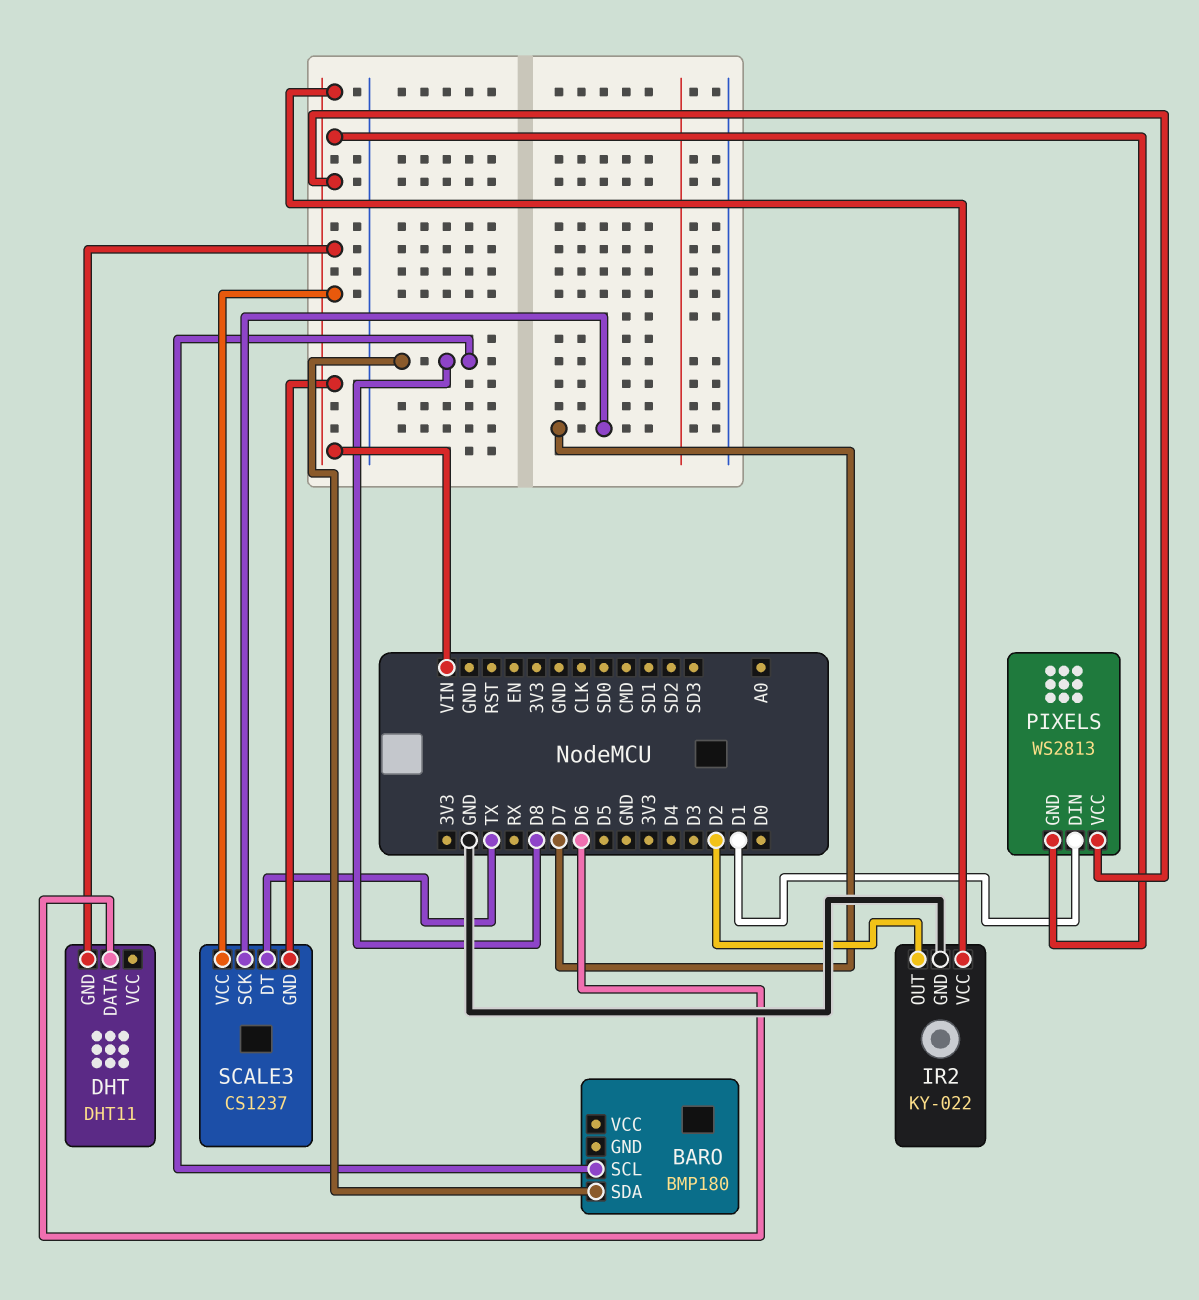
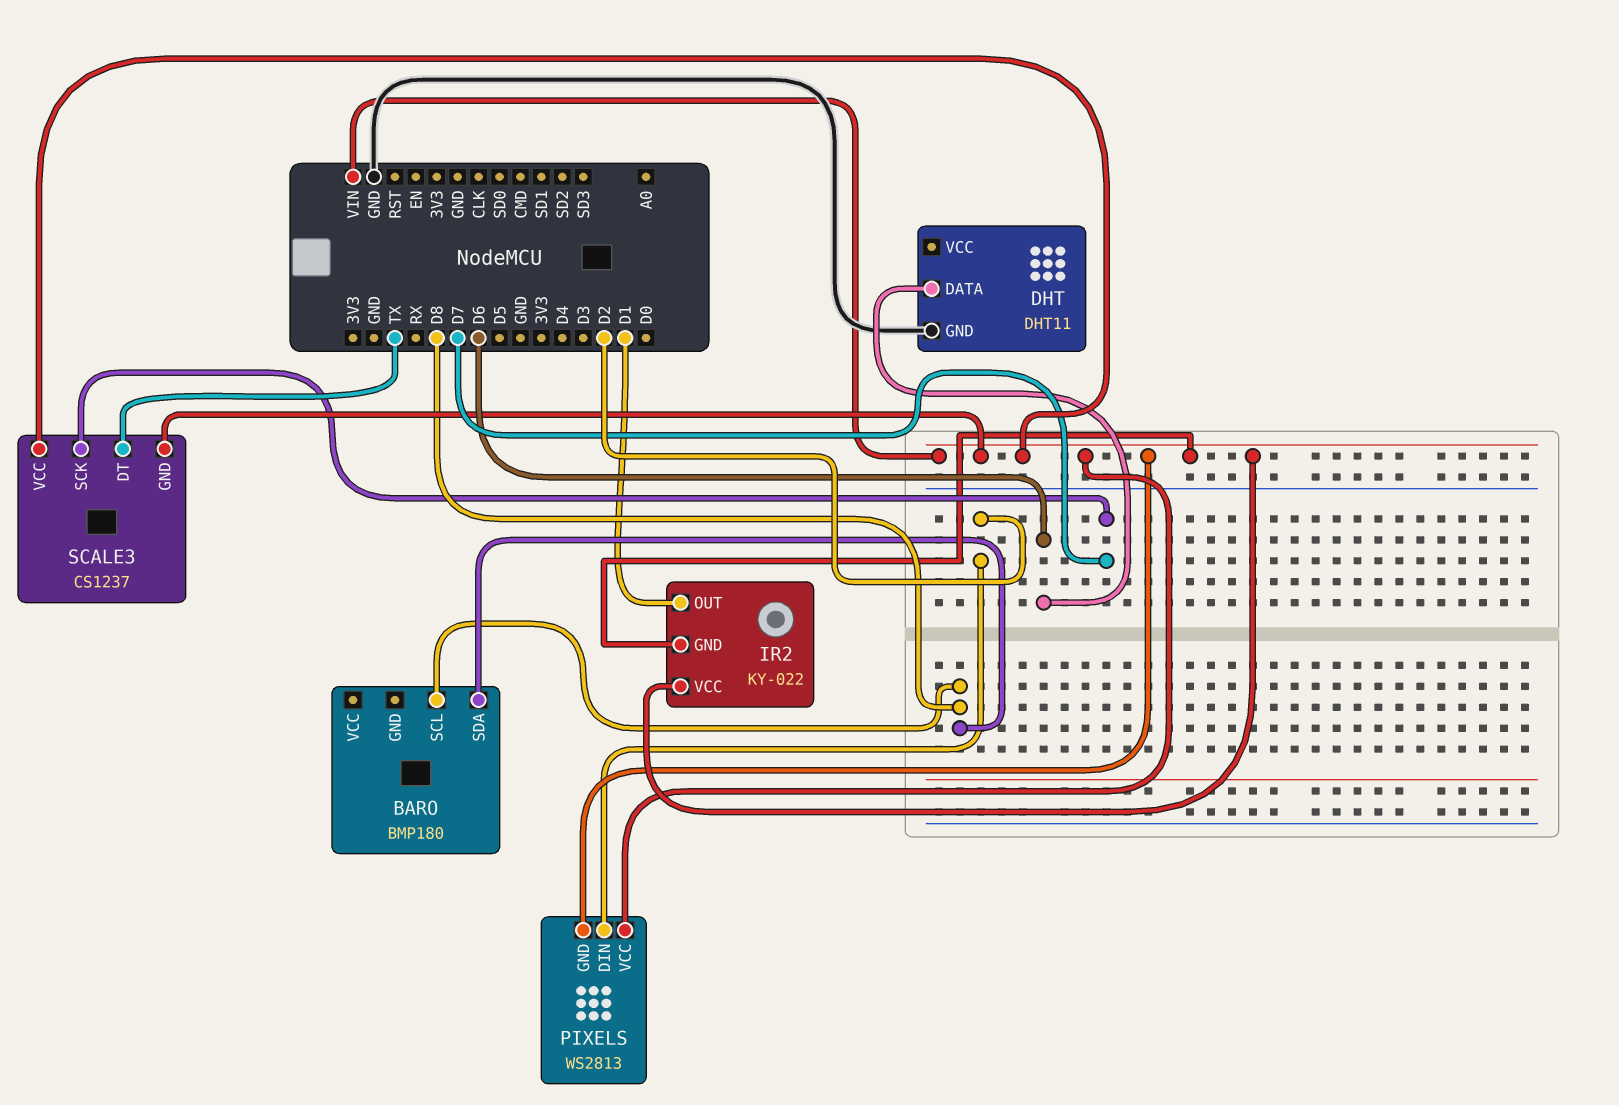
DHT pin GND: VIN -> GND
IR2 pin GND: GND -> VIN
IR2 pin OUT: D2 -> D1
PIXELS pin DIN: D1 -> D2

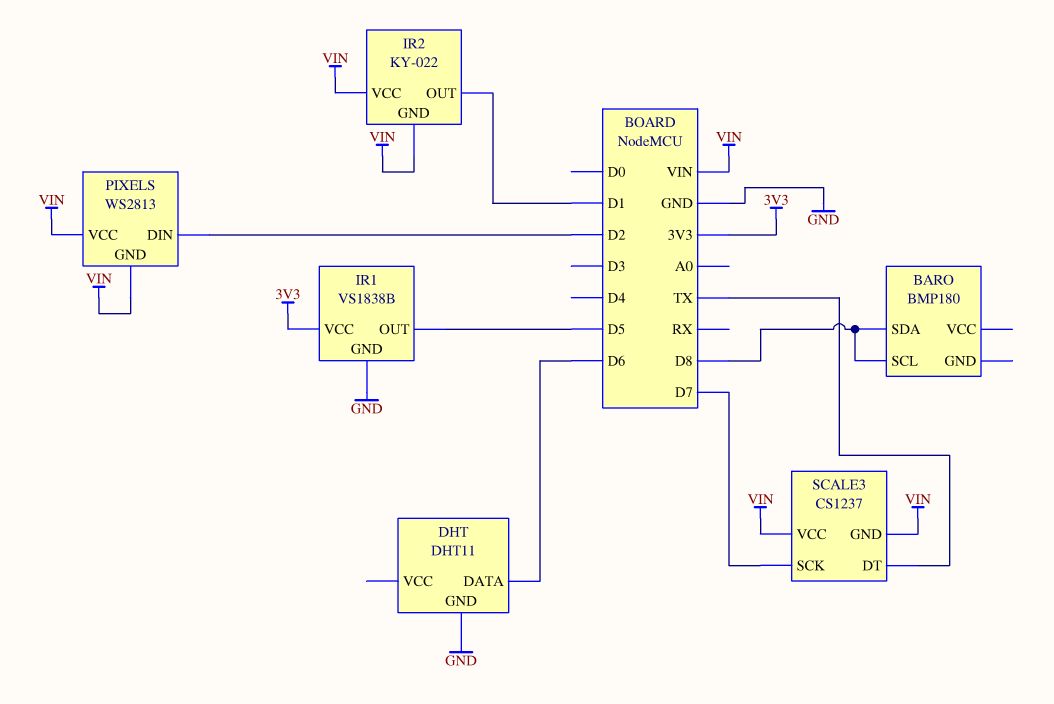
IR1: none -> VS1838B
IR1 pin GND: none -> GND
IR1 pin OUT: none -> D5
IR1 pin VCC: none -> 3V3

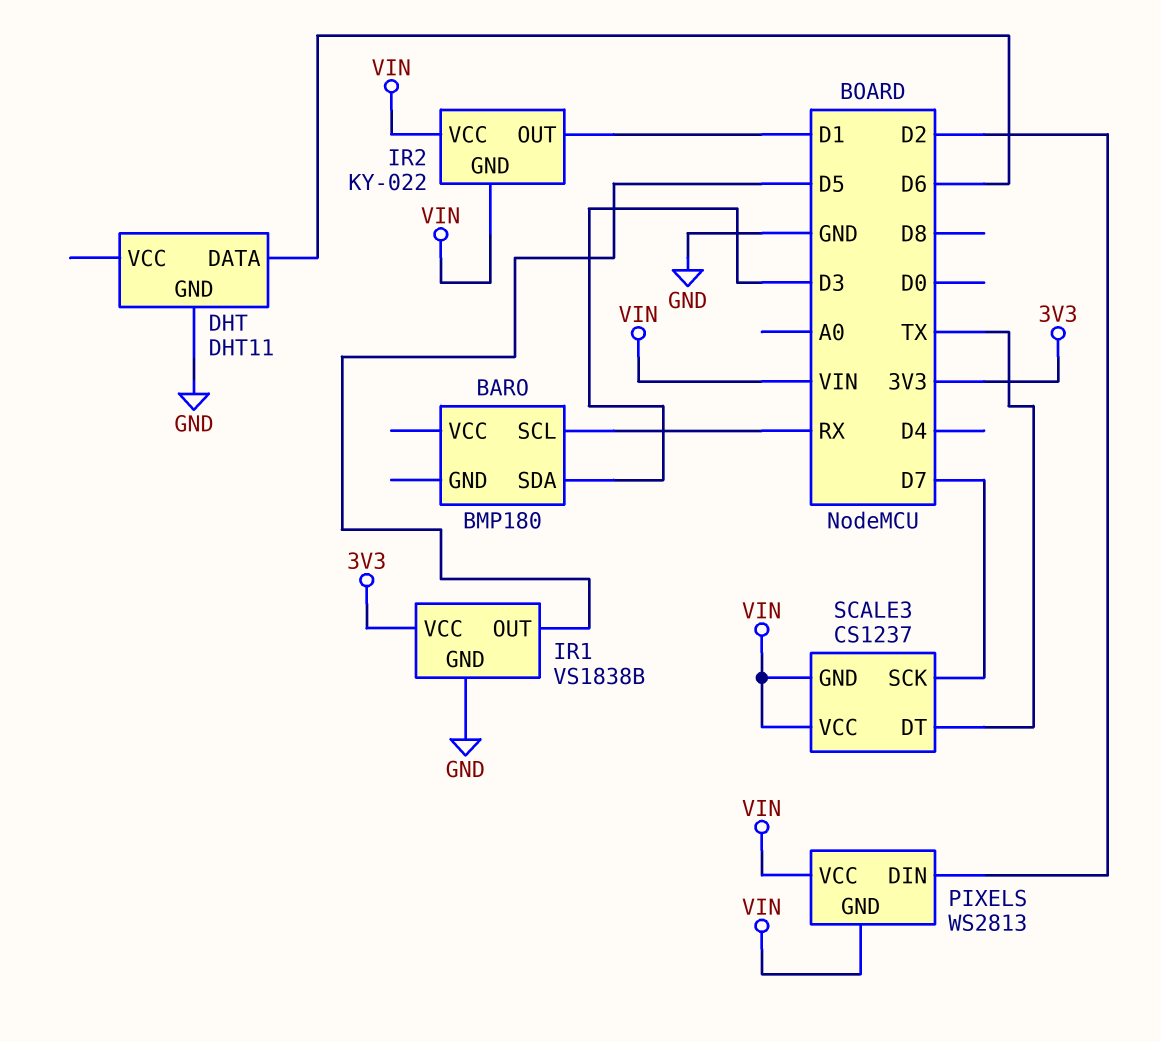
BARO pin SCL: D8 -> RX
BARO pin SDA: D8 -> D3

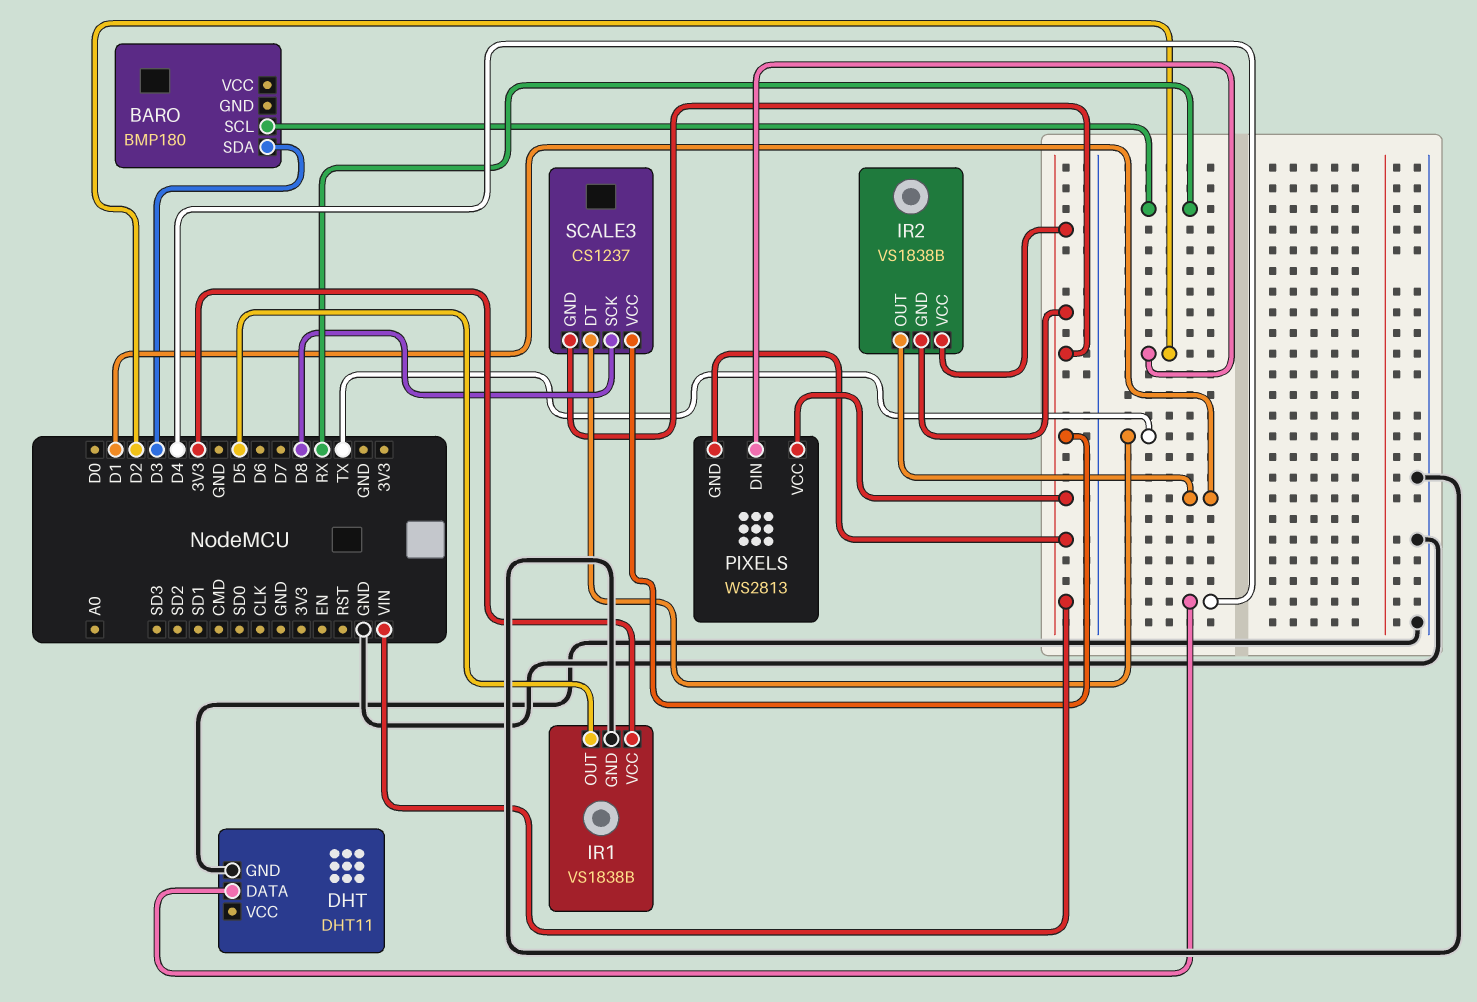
DHT pin DATA: D6 -> D4
IR2: KY-022 -> VS1838B
SCALE3 pin SCK: D7 -> D8

